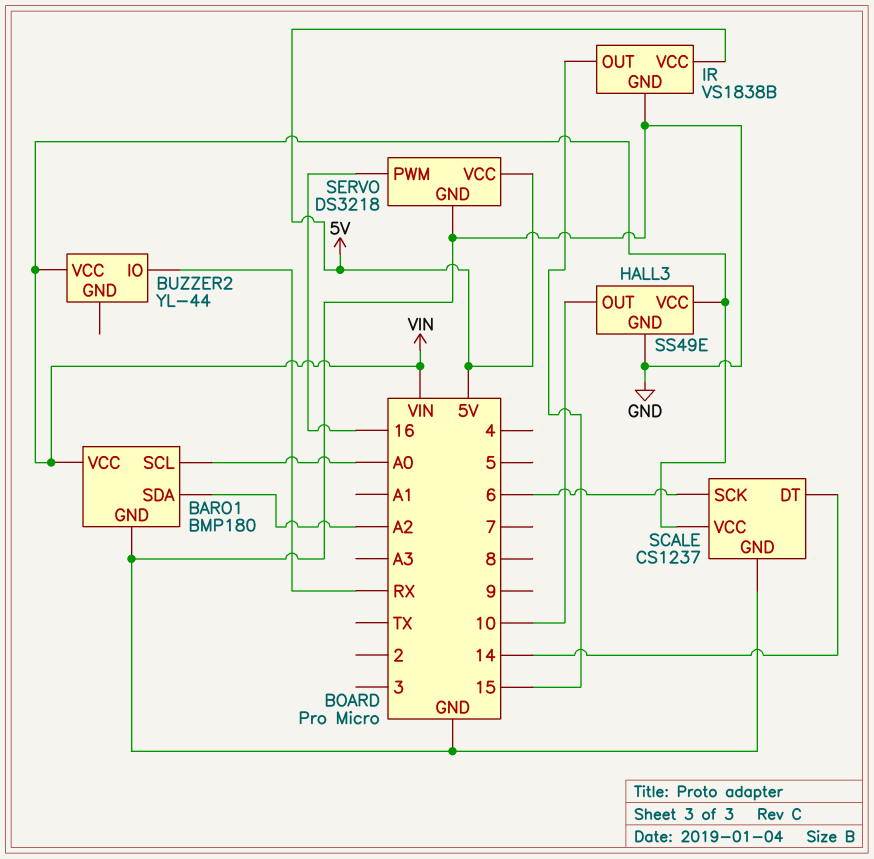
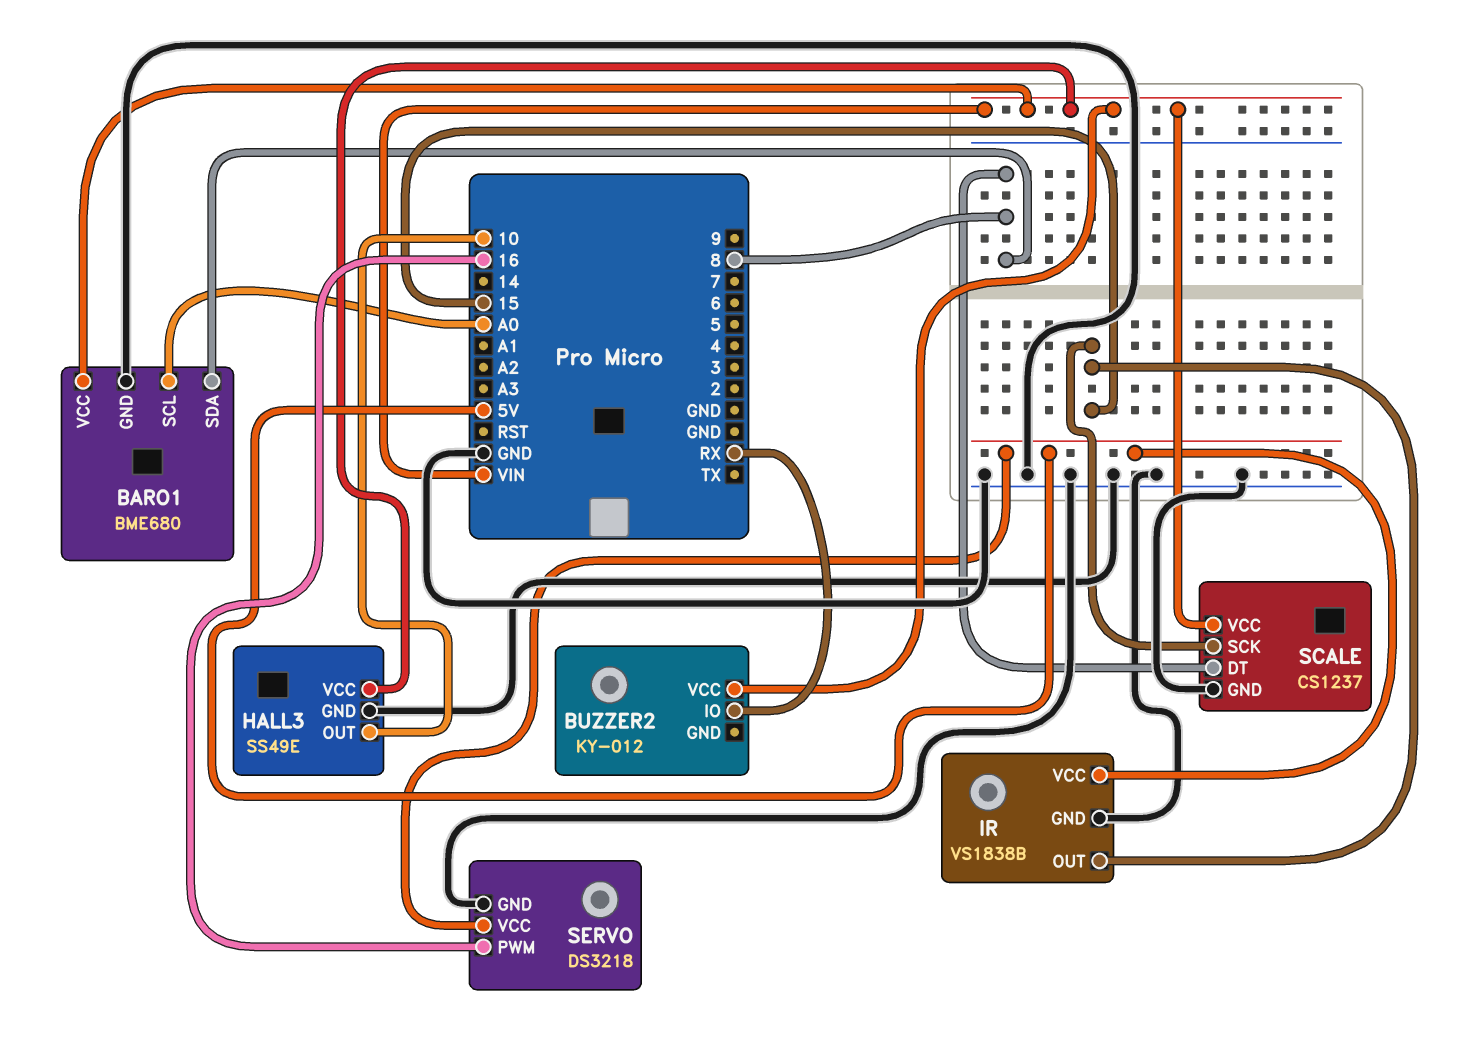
BARO1: BMP180 -> BME680
BARO1 pin SDA: A2 -> 8
BUZZER2: YL-44 -> KY-012
SCALE pin DT: 14 -> 8
SCALE pin SCK: 6 -> 15

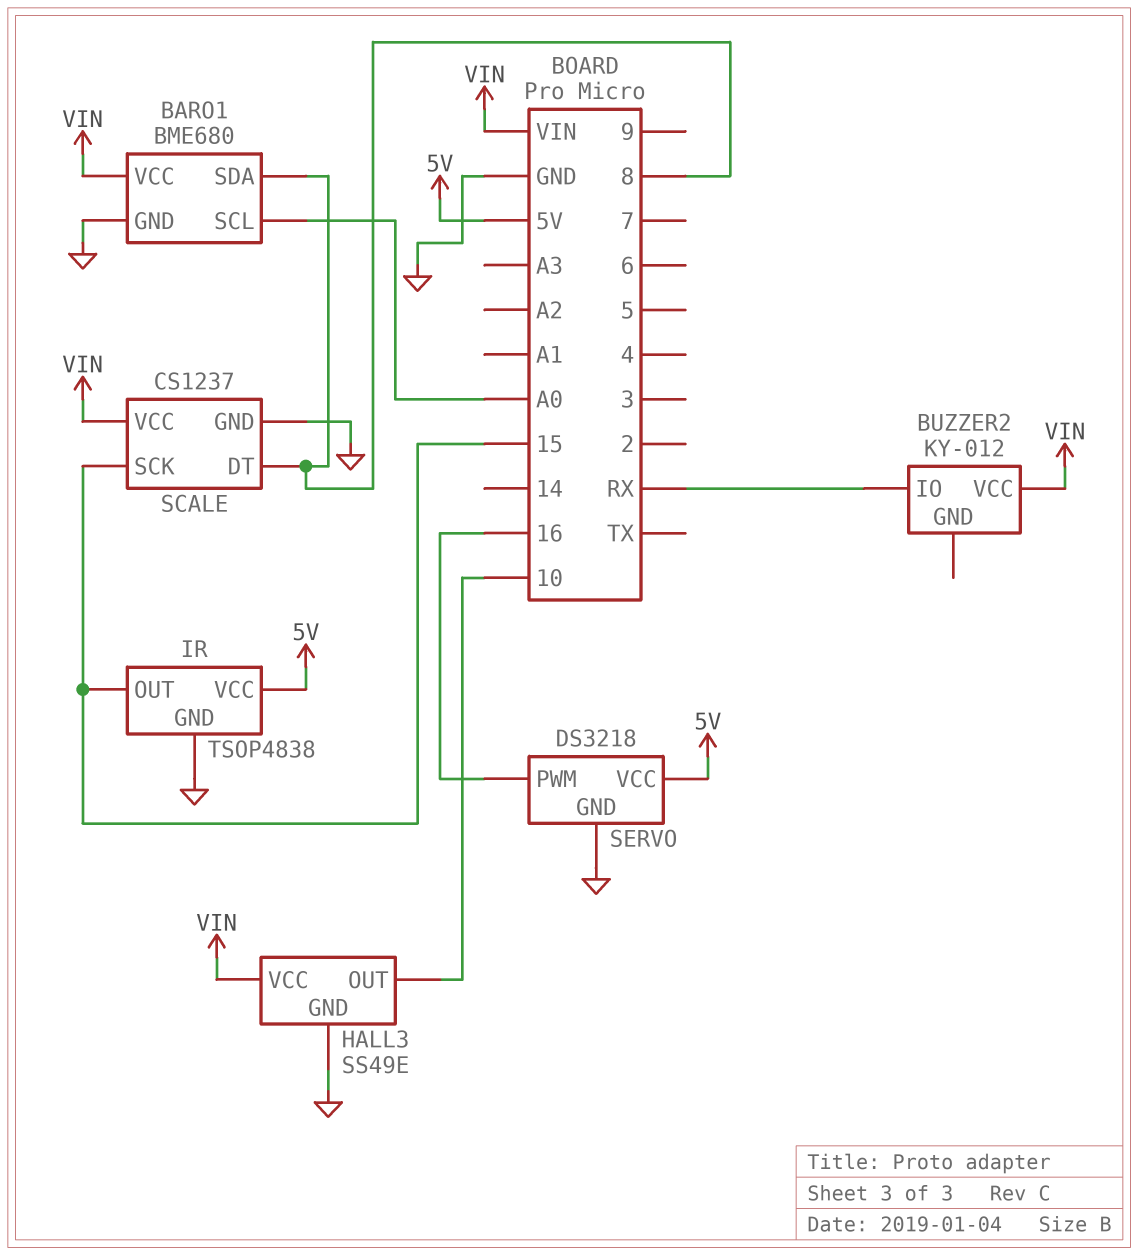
IR: VS1838B -> TSOP4838

